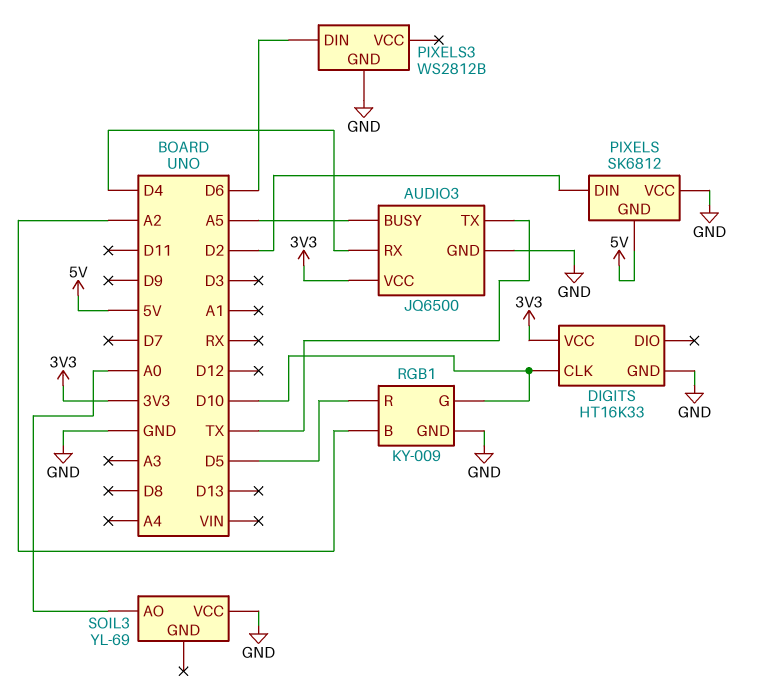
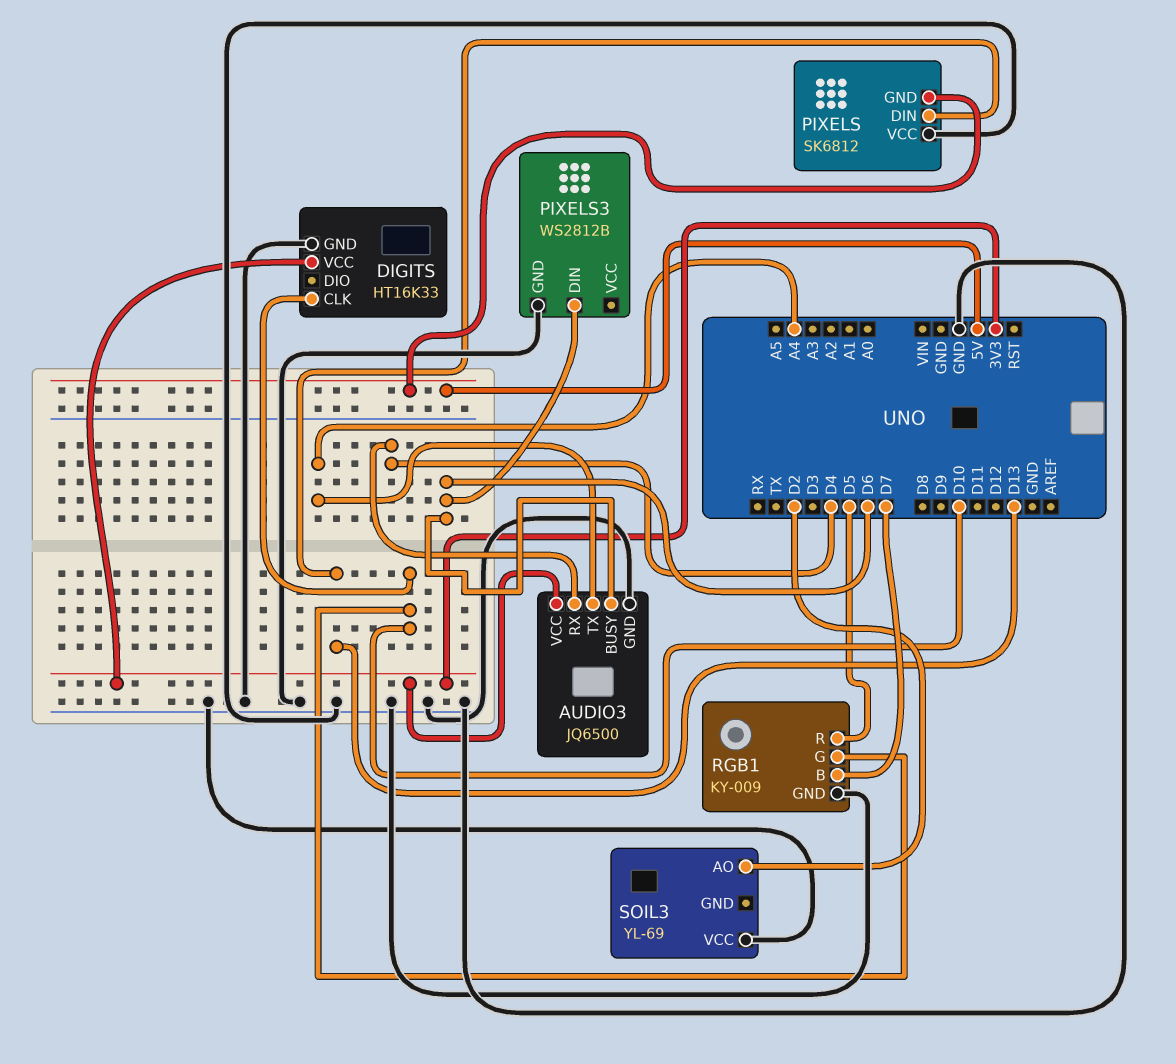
AUDIO3 pin BUSY: A5 -> D6
AUDIO3 pin TX: TX -> A4
PIXELS pin DIN: D2 -> D13
RGB1 pin B: A2 -> D7
SOIL3 pin AO: A0 -> D2

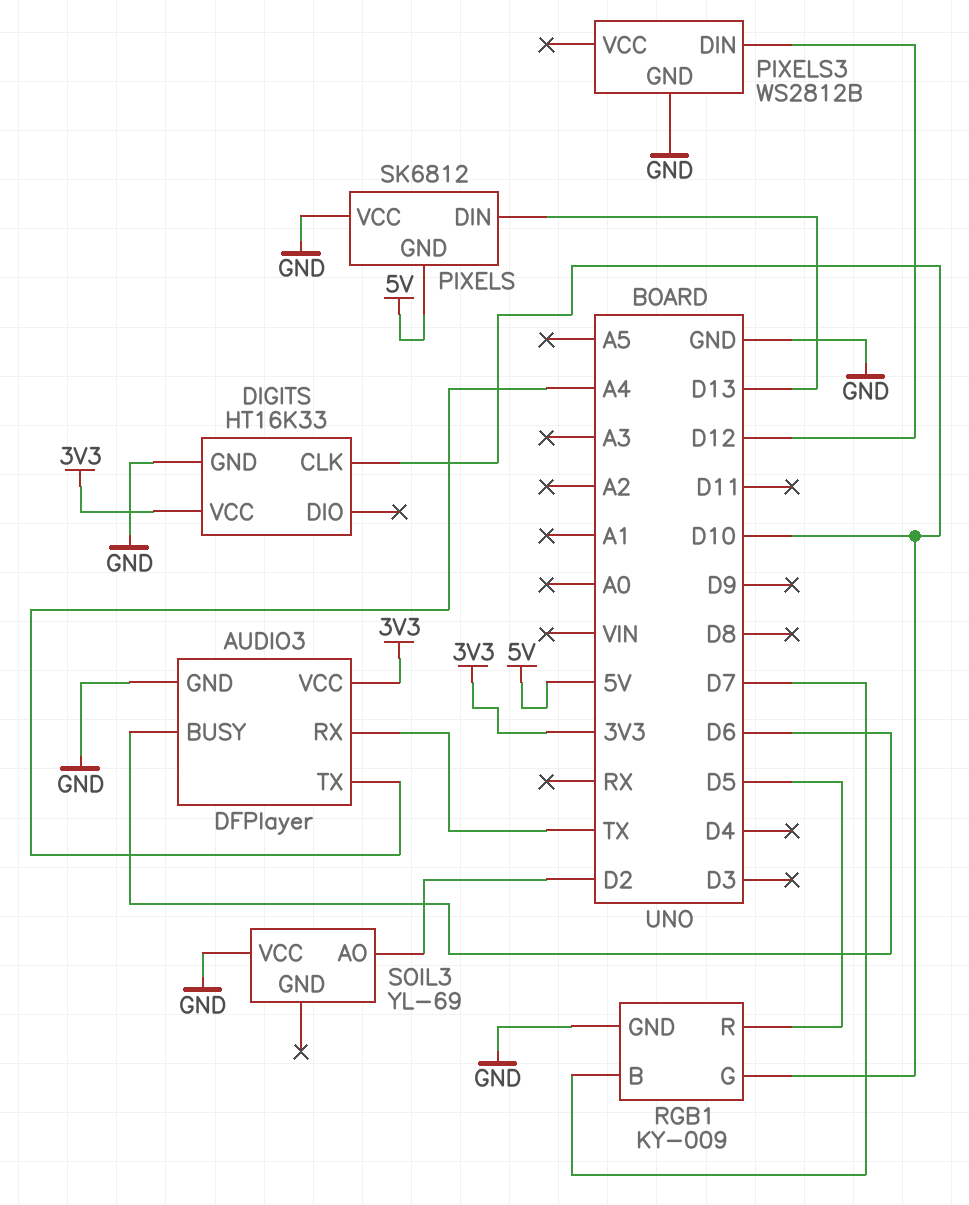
AUDIO3: JQ6500 -> DFPlayer
AUDIO3 pin RX: D4 -> TX
PIXELS3 pin DIN: D6 -> D12

